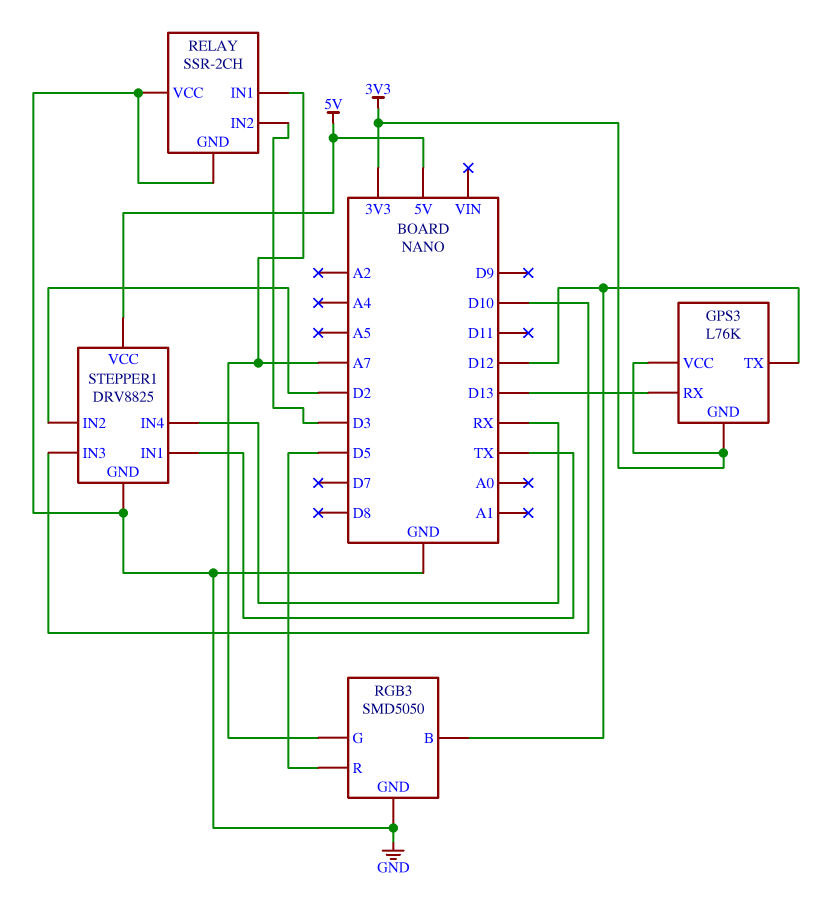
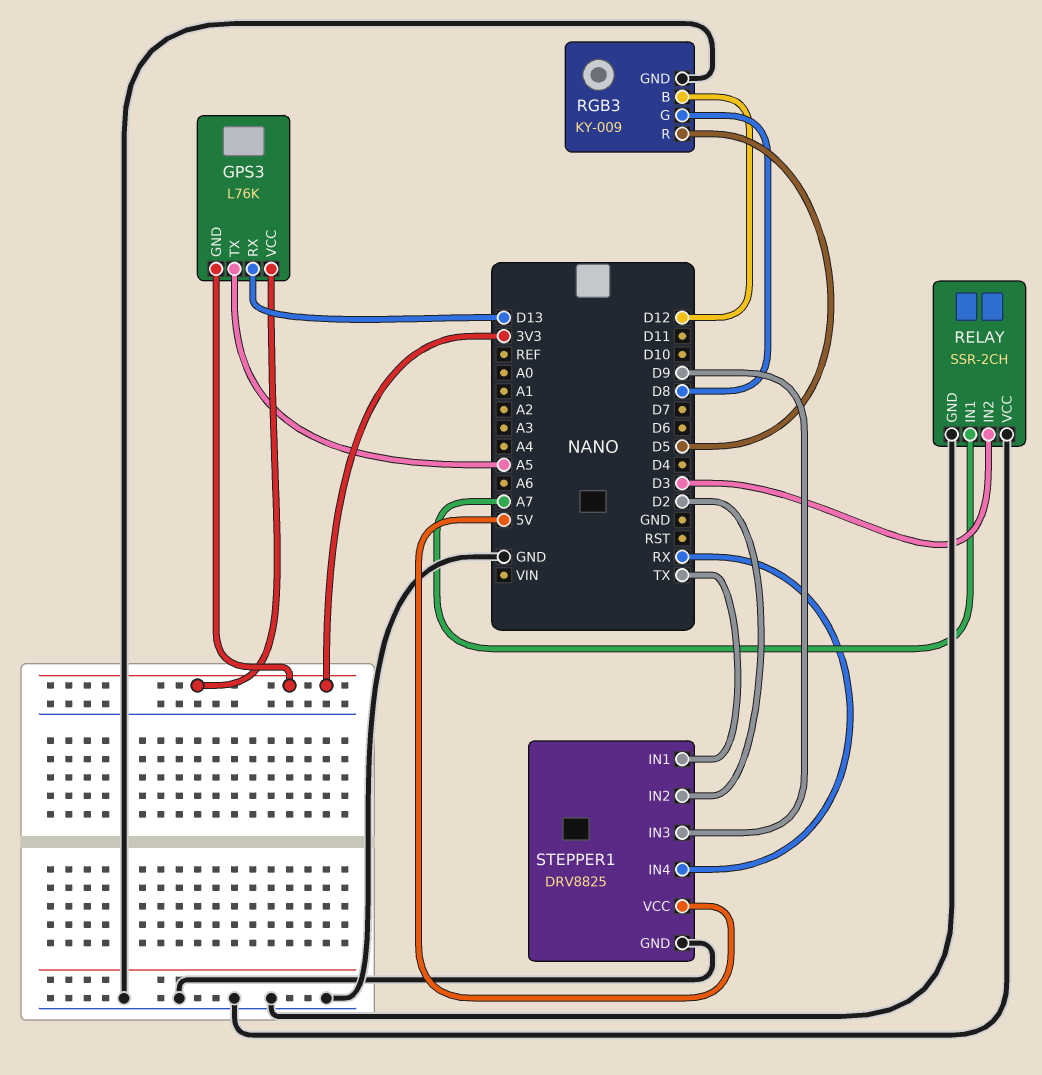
GPS3 pin TX: D12 -> A5
RGB3: SMD5050 -> KY-009
RGB3 pin G: A7 -> D8
STEPPER1 pin IN3: D10 -> D9

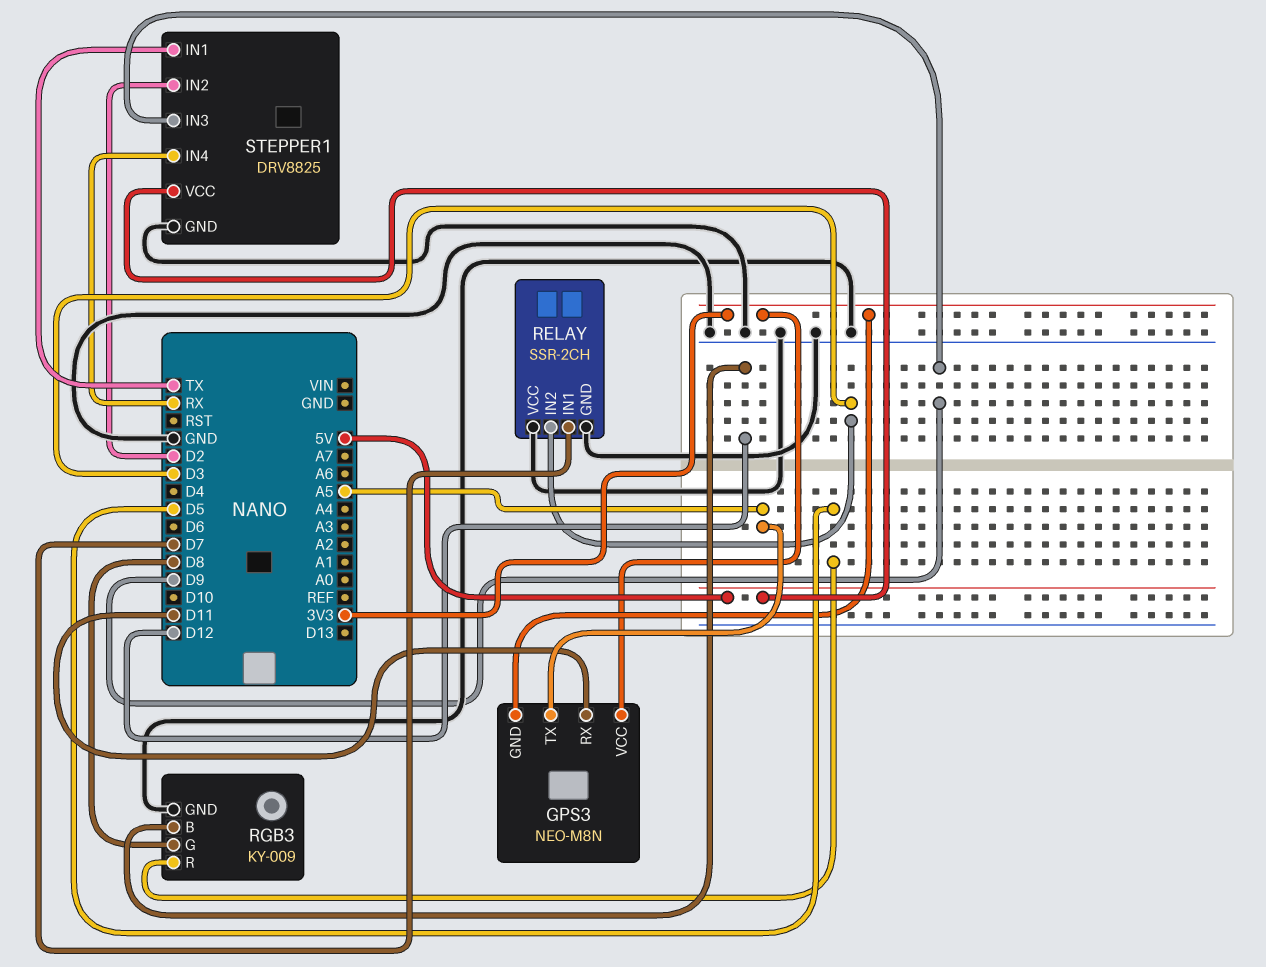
GPS3: L76K -> NEO-M8N
GPS3 pin RX: D13 -> D11
RELAY pin IN1: A7 -> D7

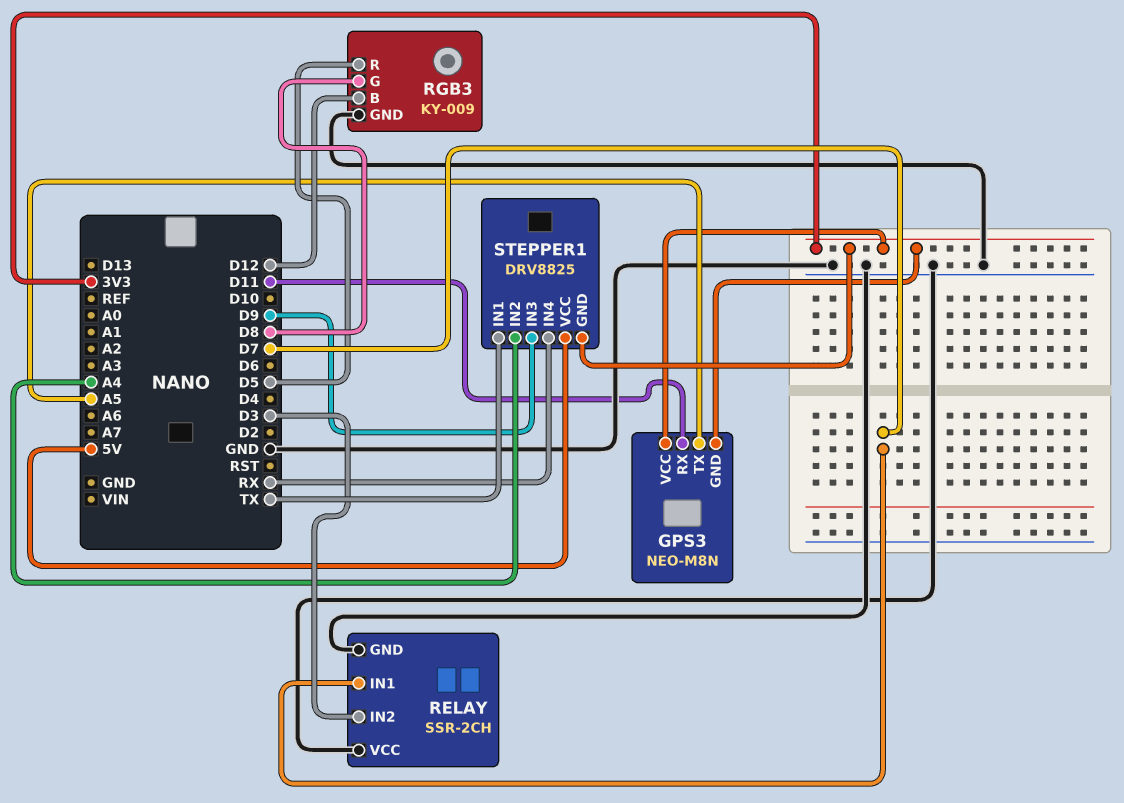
STEPPER1 pin GND: GND -> 3V3
STEPPER1 pin IN2: D2 -> A4

